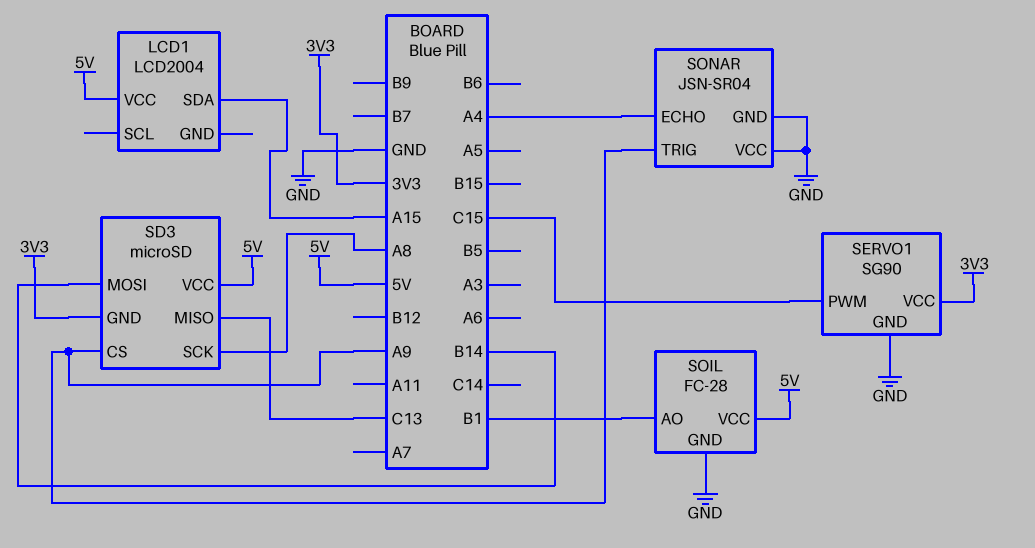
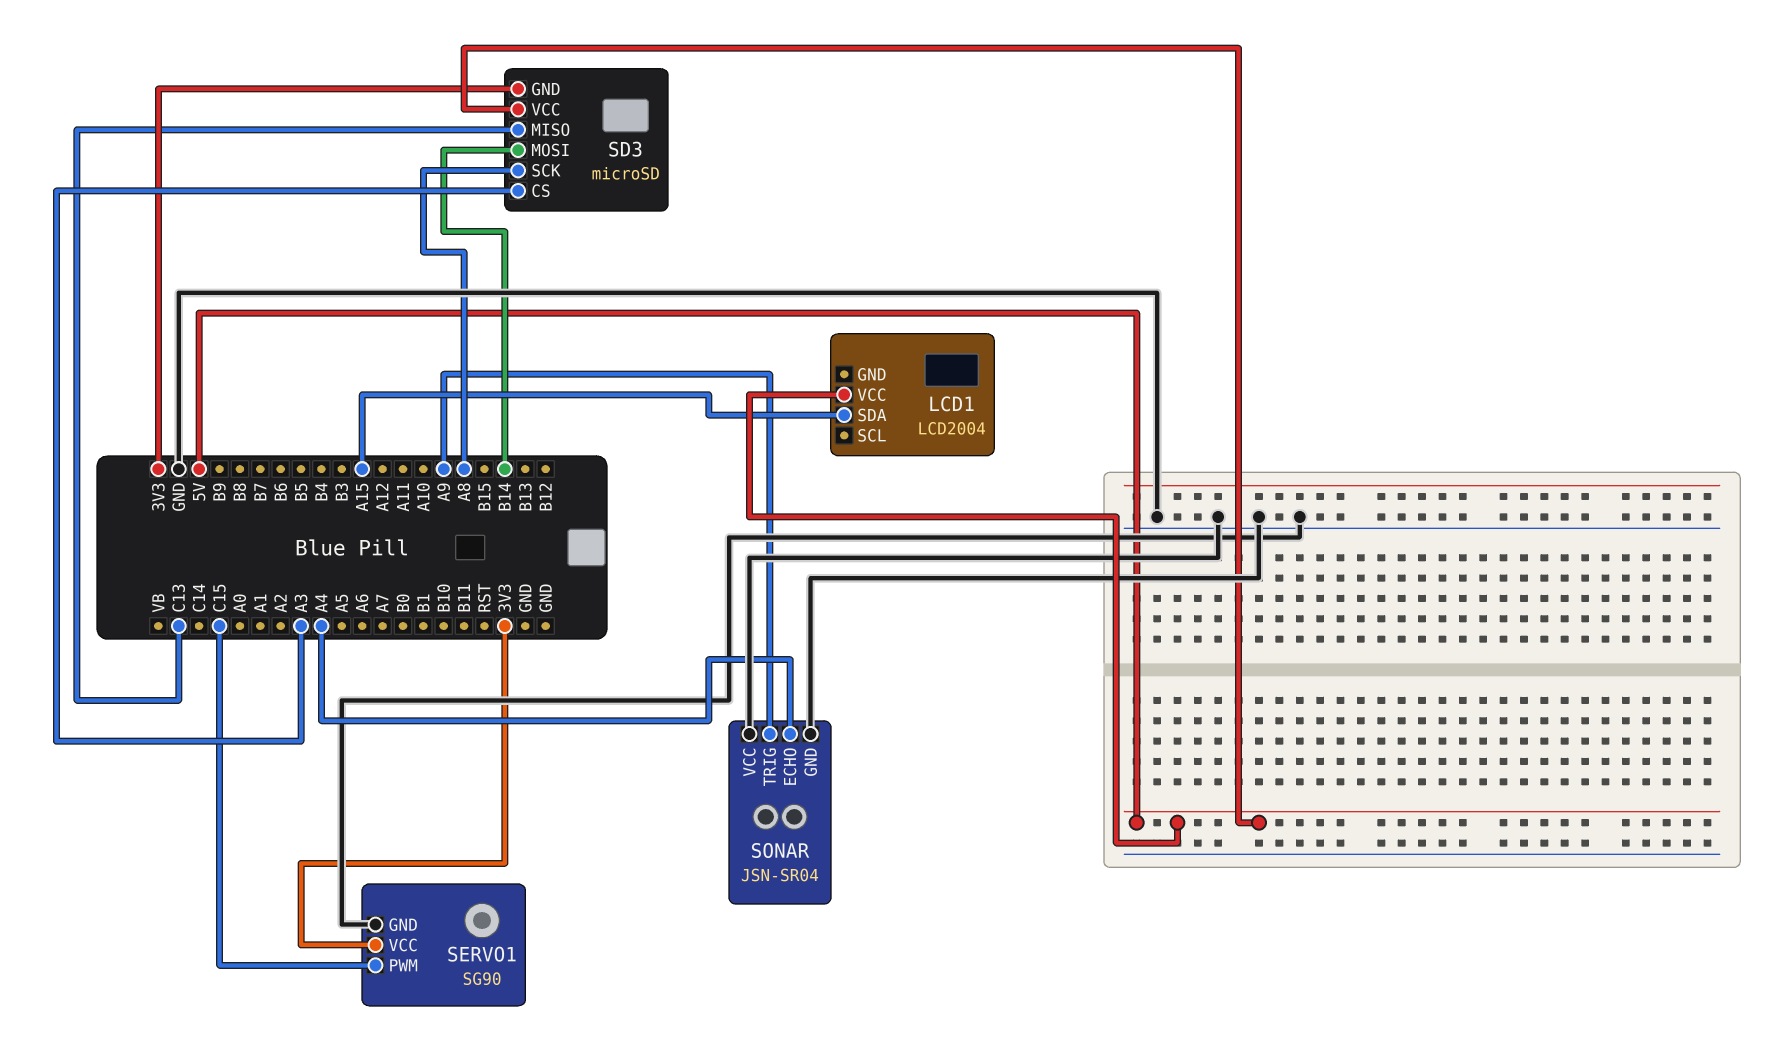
SD3 pin CS: A9 -> A3
SOIL: FC-28 -> none
SOIL pin AO: B1 -> none
SOIL pin GND: GND -> none
SOIL pin VCC: 5V -> none

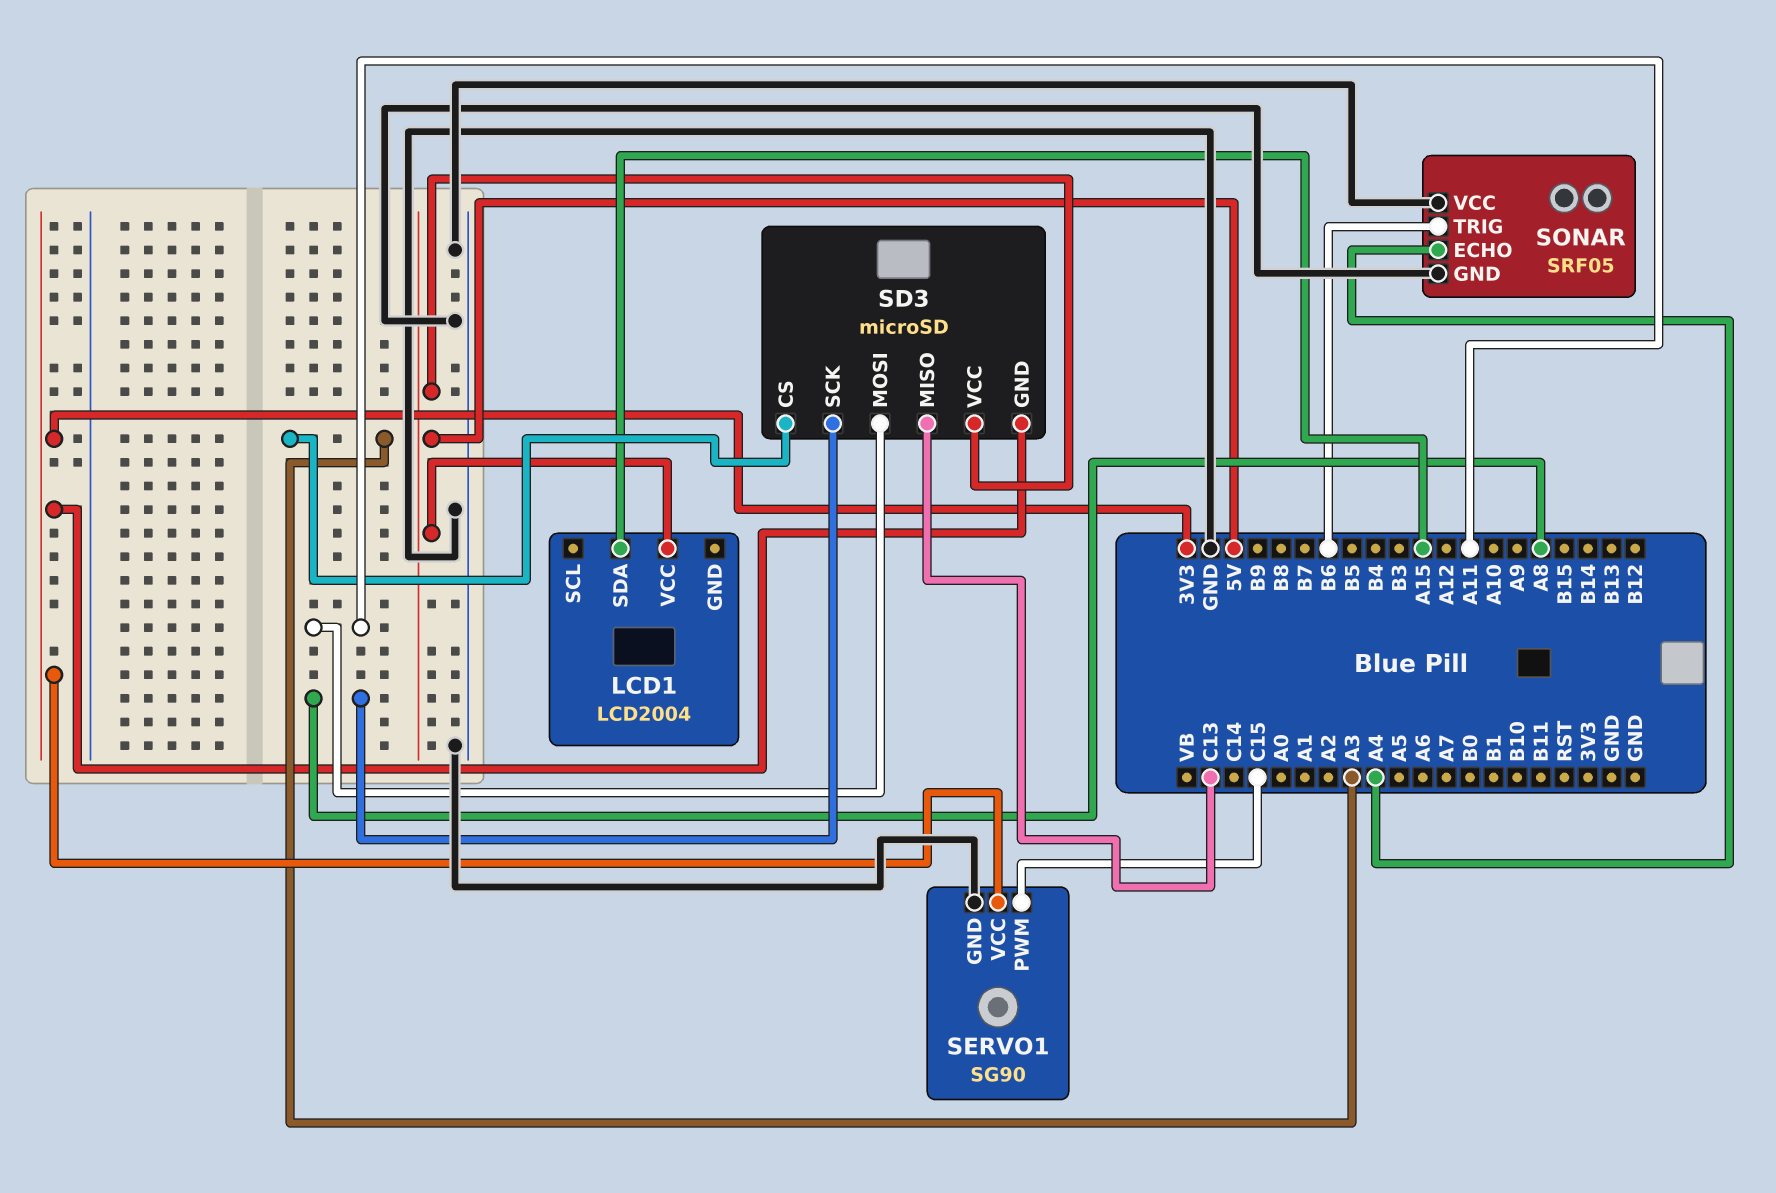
SD3 pin MOSI: B14 -> A11
SONAR: JSN-SR04 -> SRF05
SONAR pin TRIG: A9 -> B6

